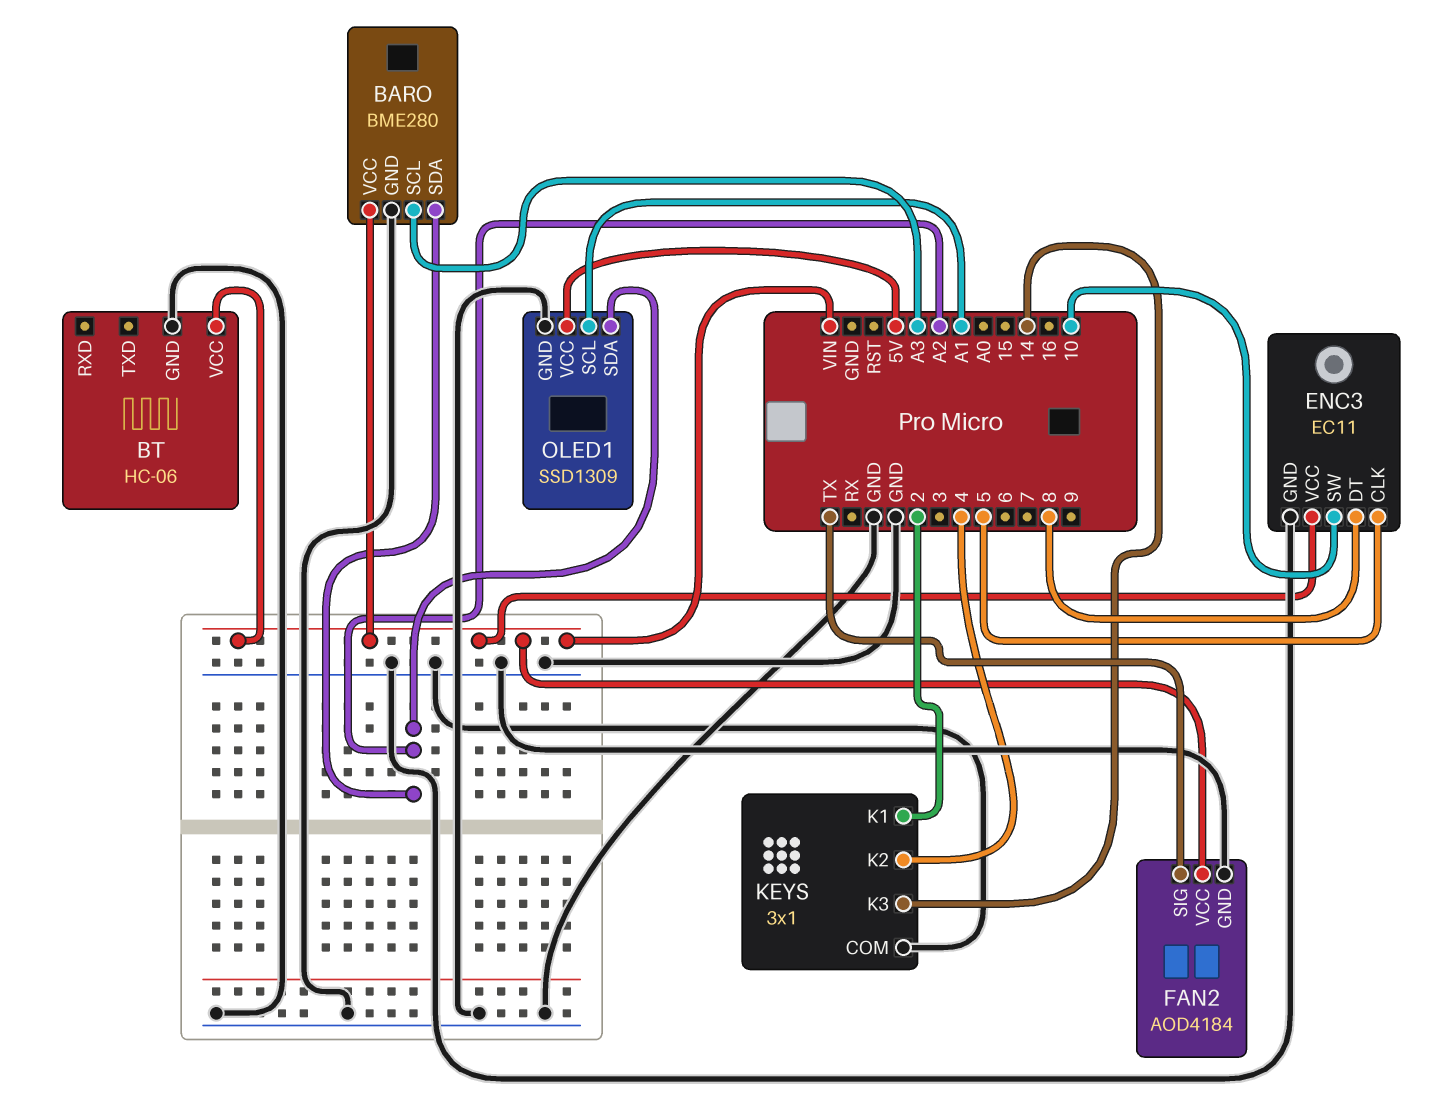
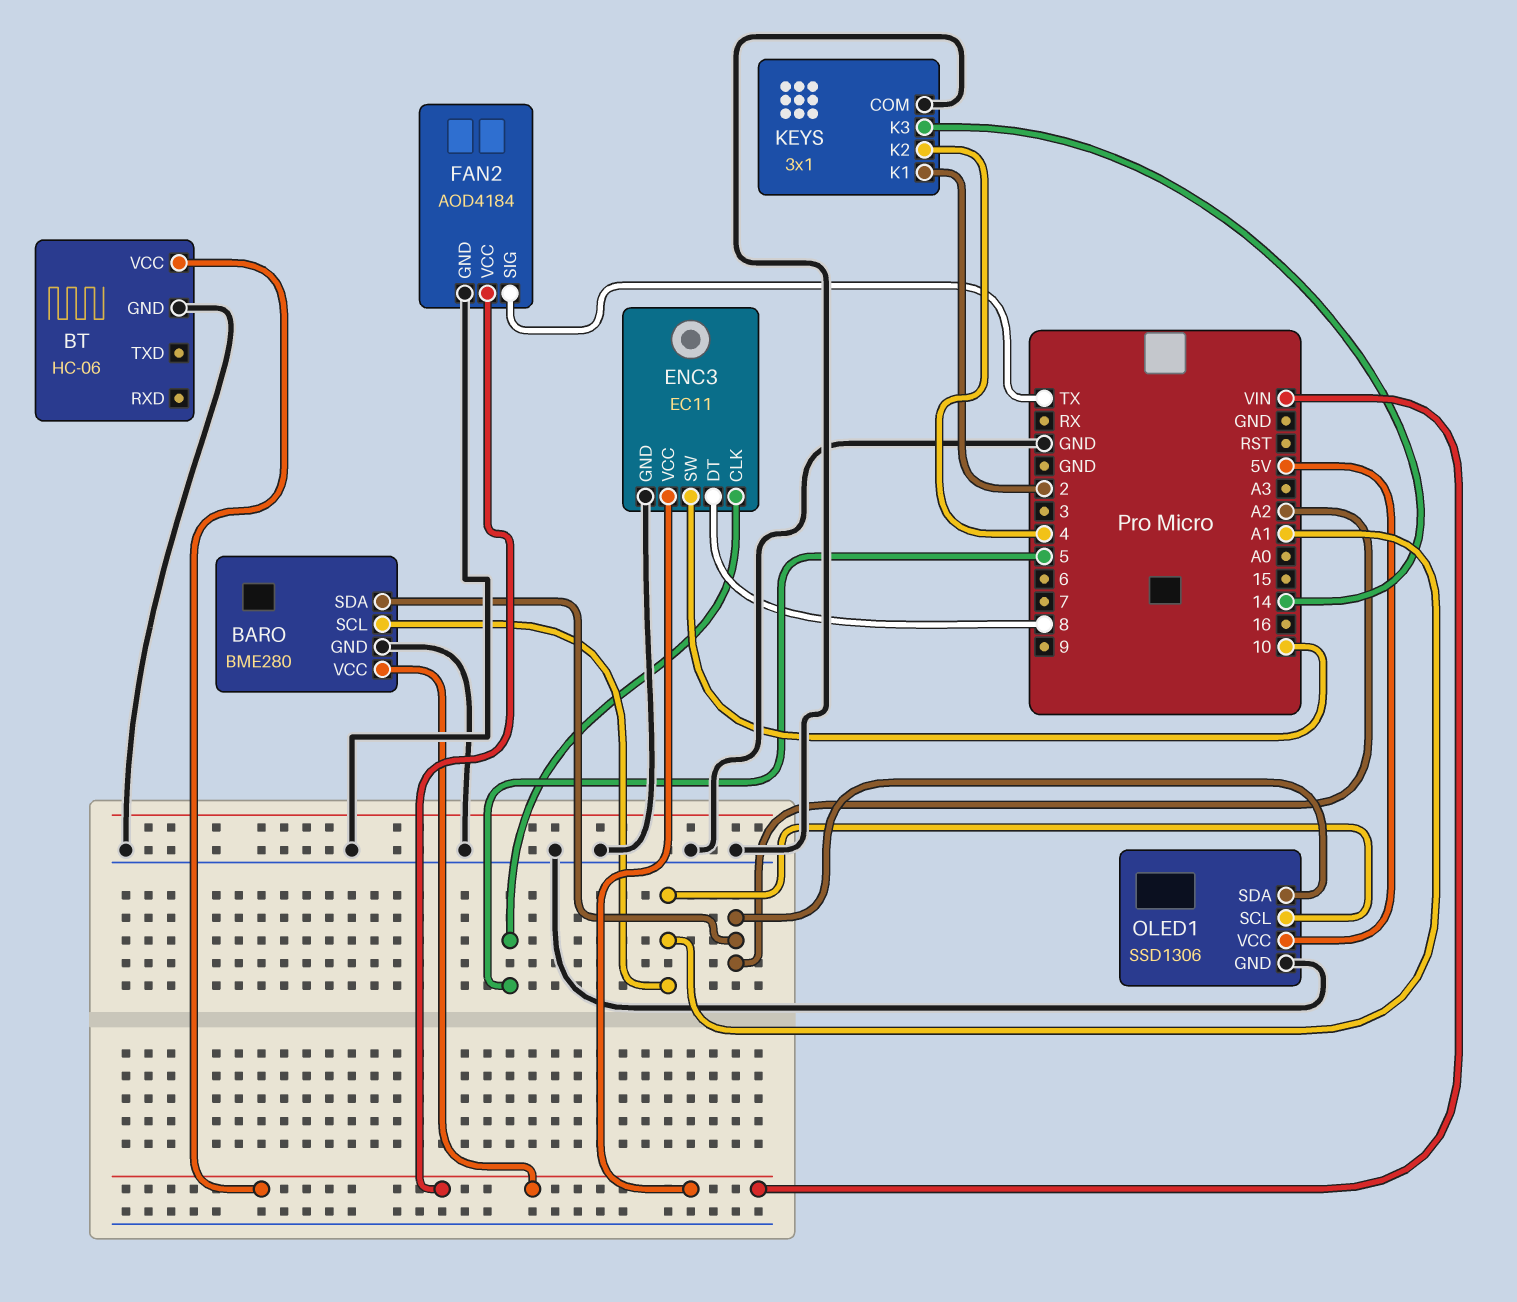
BARO pin SCL: A3 -> A1
OLED1: SSD1309 -> SSD1306

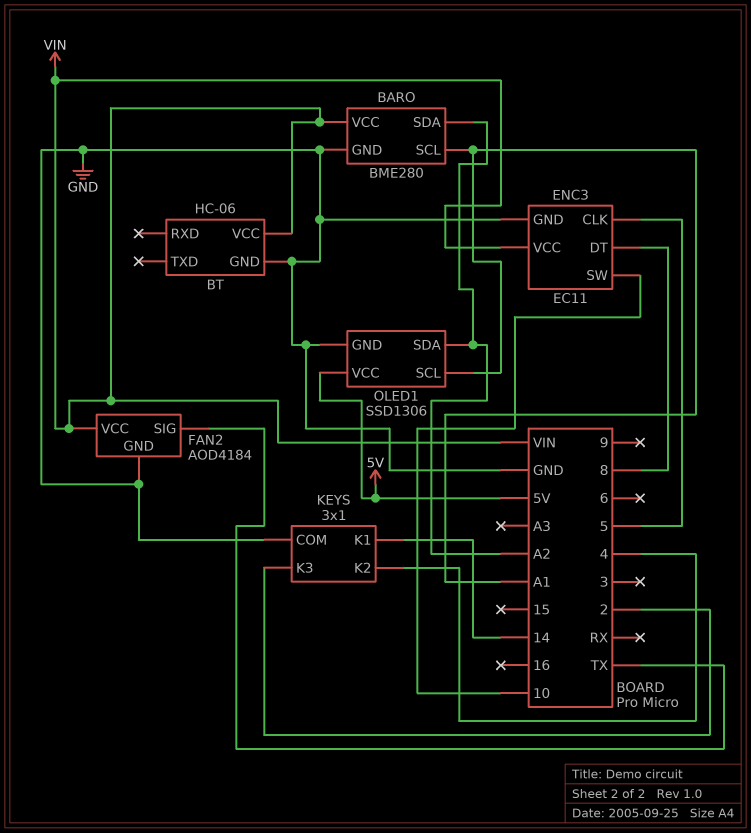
KEYS pin K1: 2 -> 14
KEYS pin K3: 14 -> 2

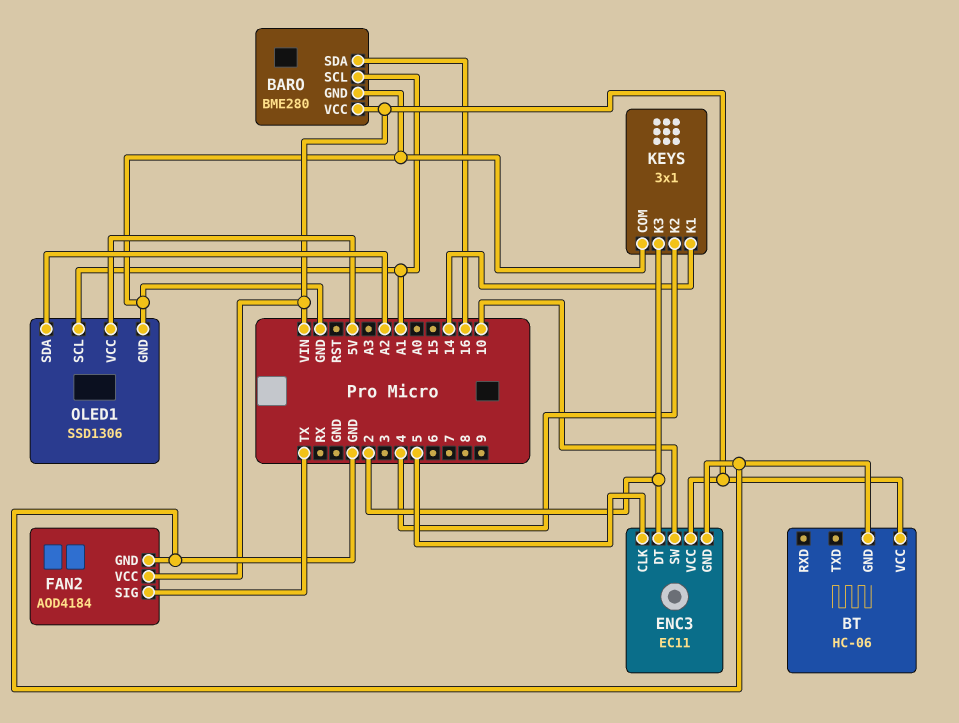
BARO pin SDA: A2 -> 16
ENC3 pin DT: 8 -> 2

